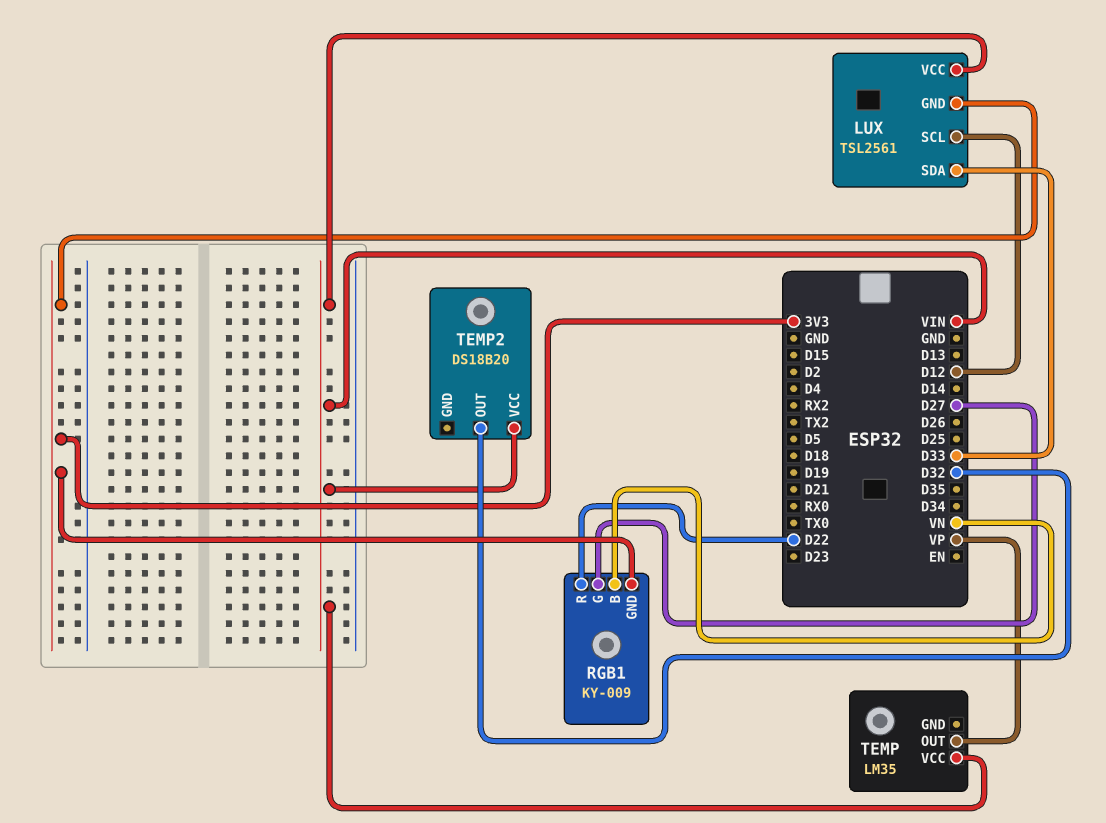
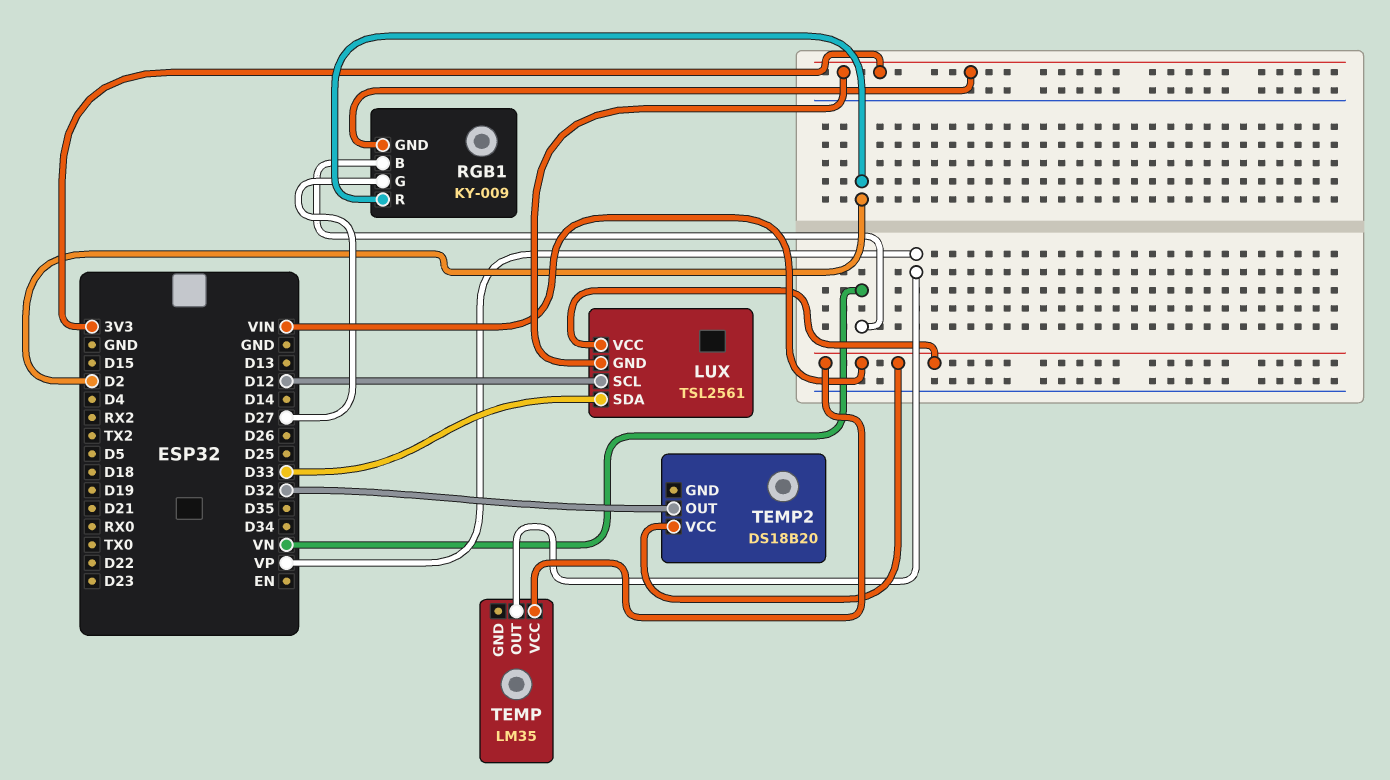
RGB1 pin R: D22 -> D2

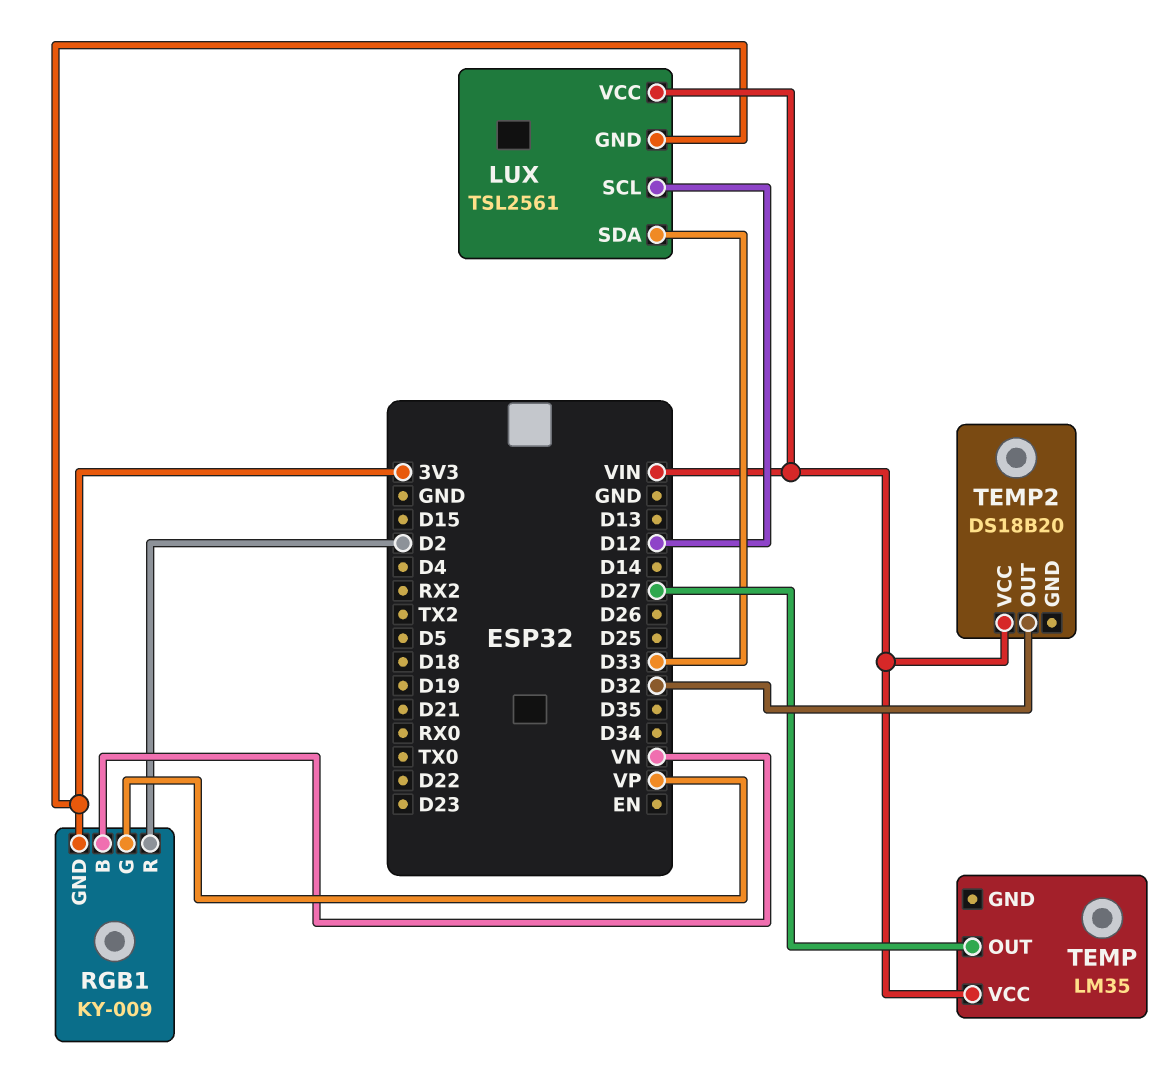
RGB1 pin G: D27 -> VP
TEMP pin OUT: VP -> D27

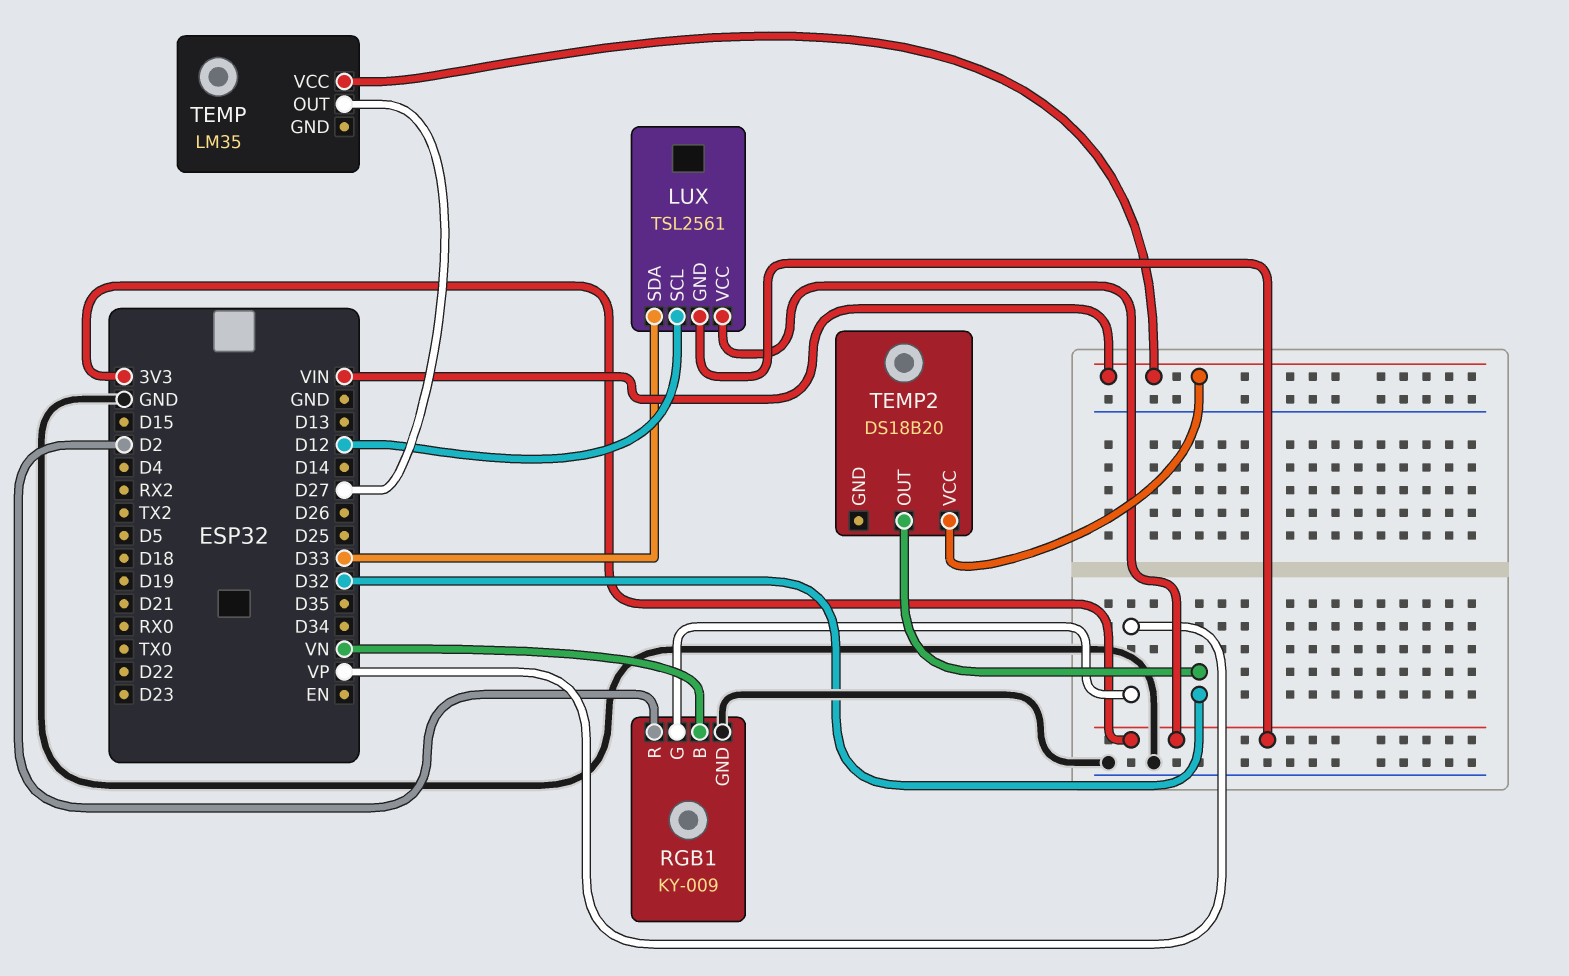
LUX pin VCC: VIN -> 3V3
RGB1 pin GND: 3V3 -> GND

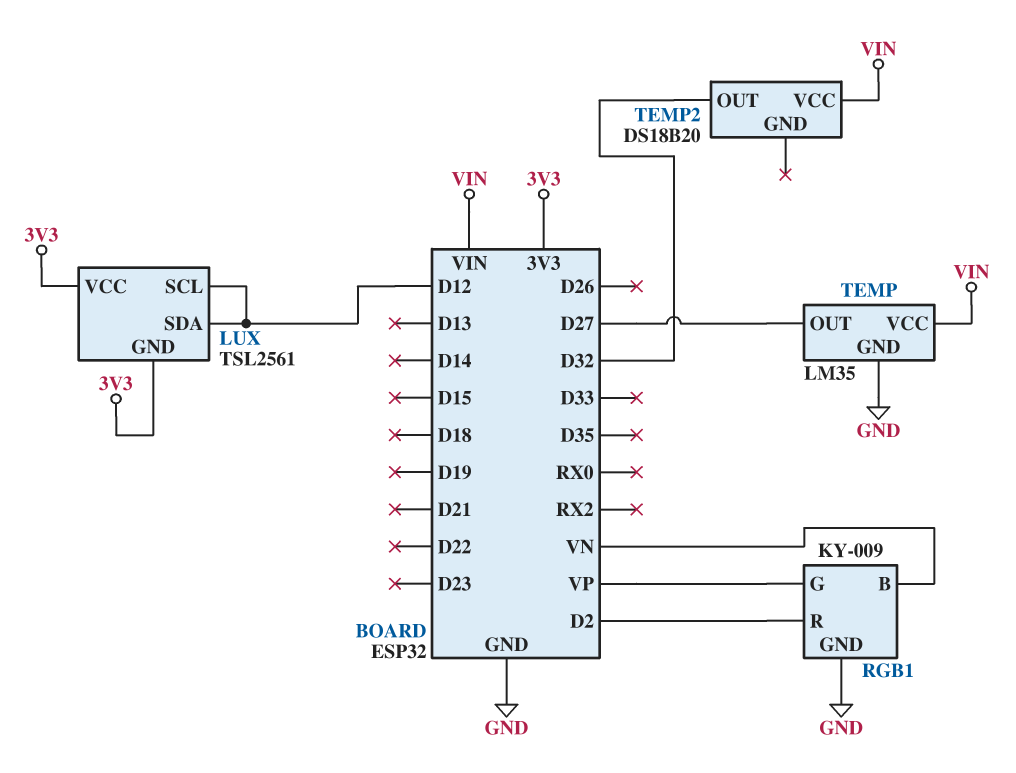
LUX pin SDA: D33 -> D12
TEMP pin GND: none -> GND

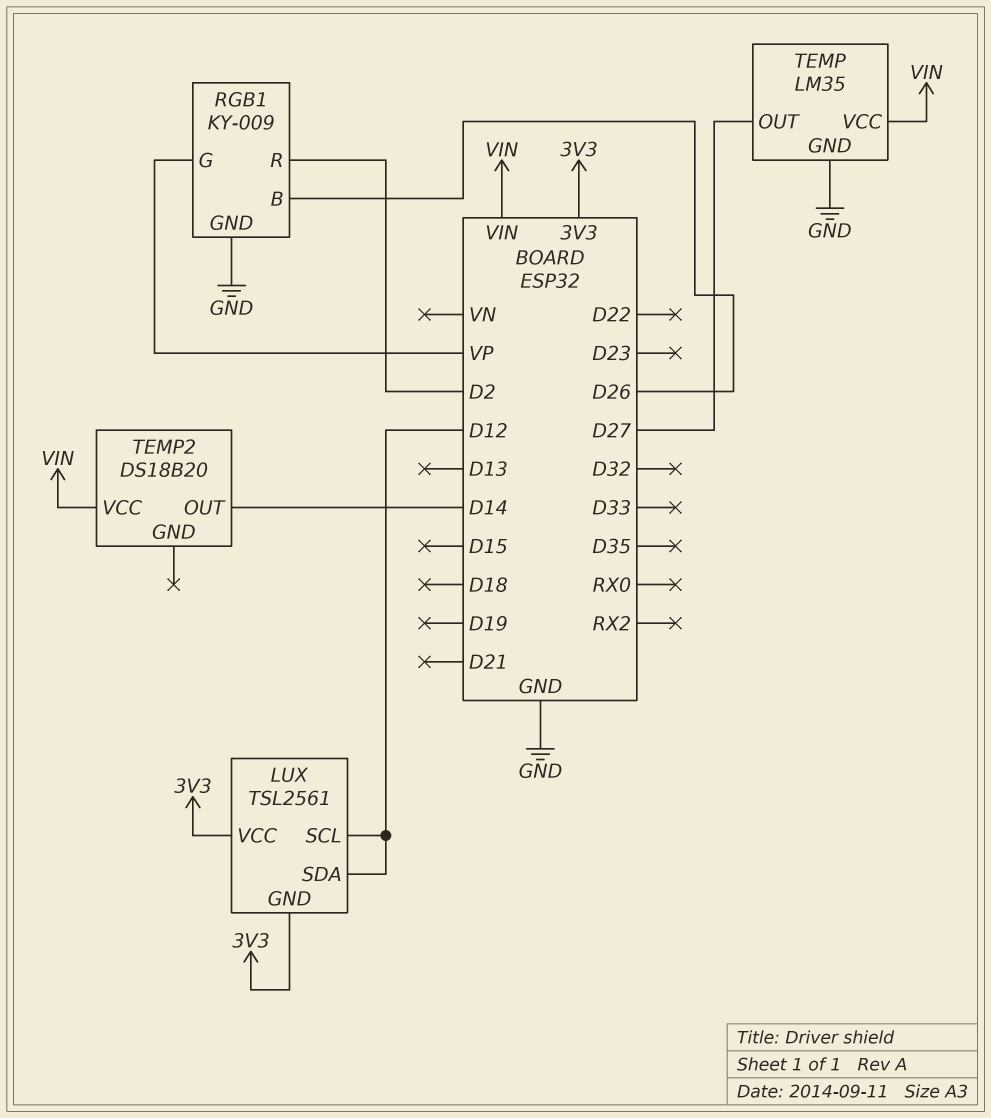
RGB1 pin B: VN -> D26
TEMP2 pin OUT: D32 -> D14

